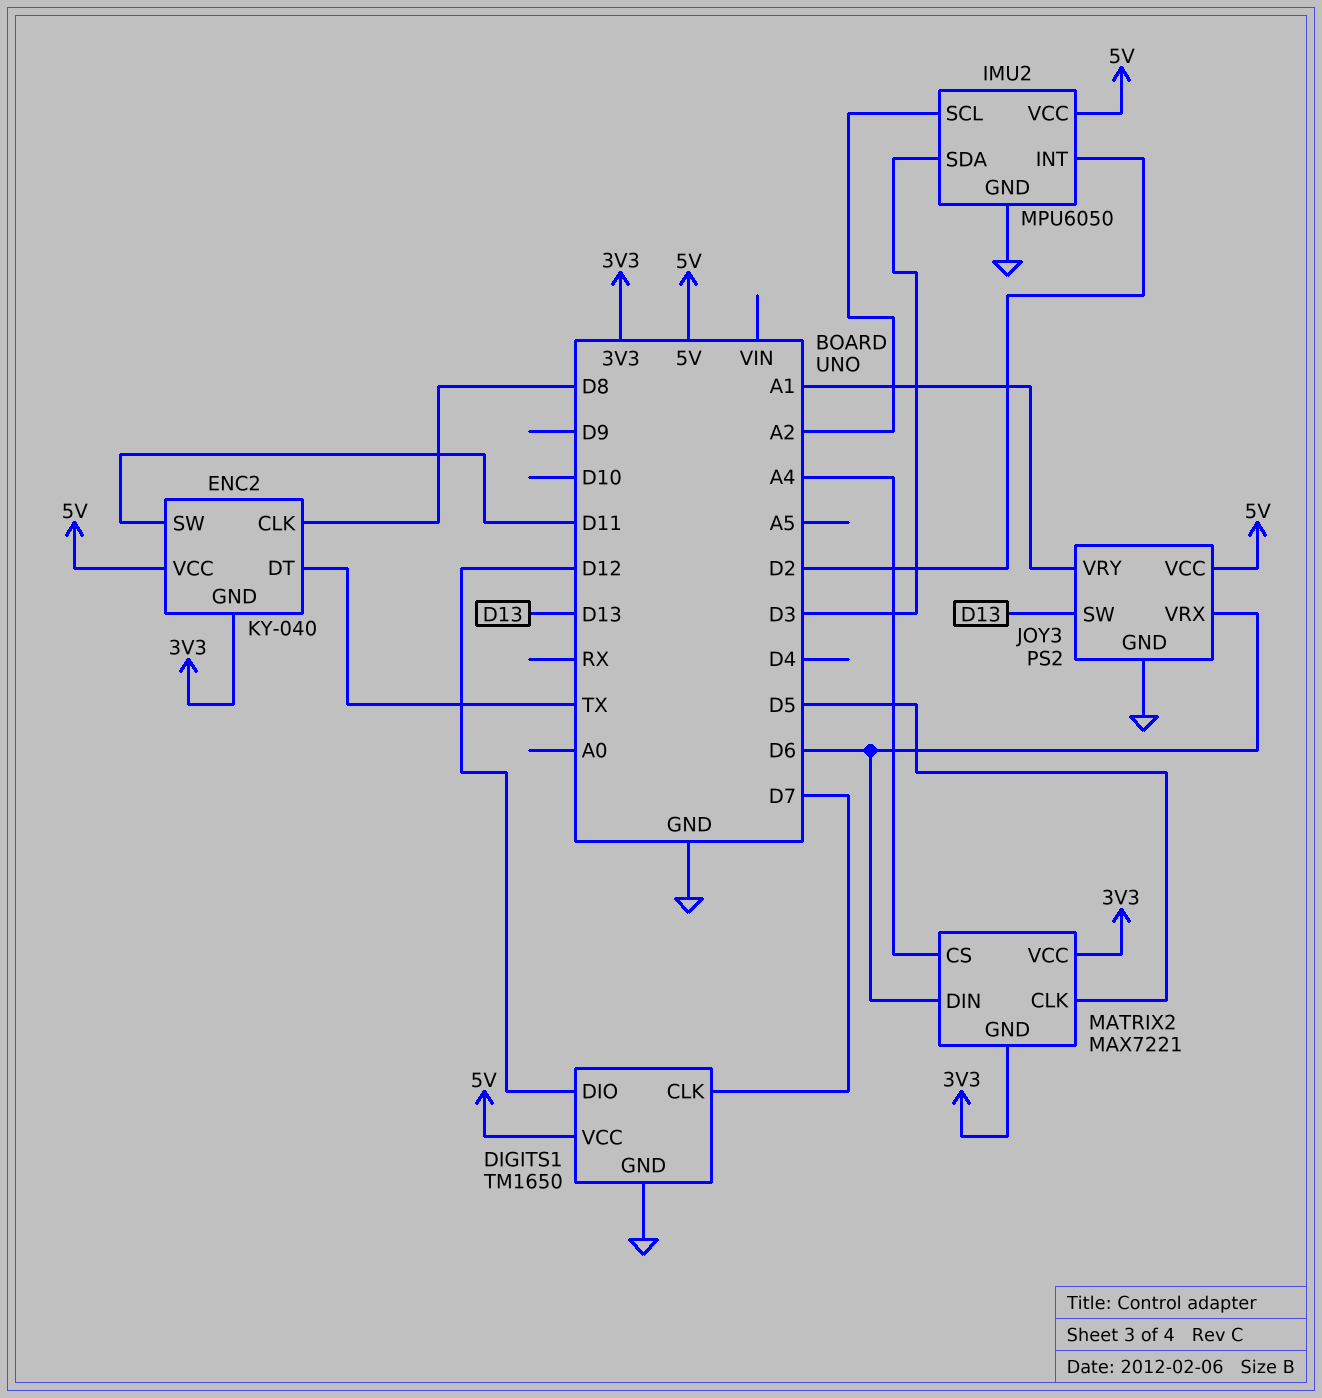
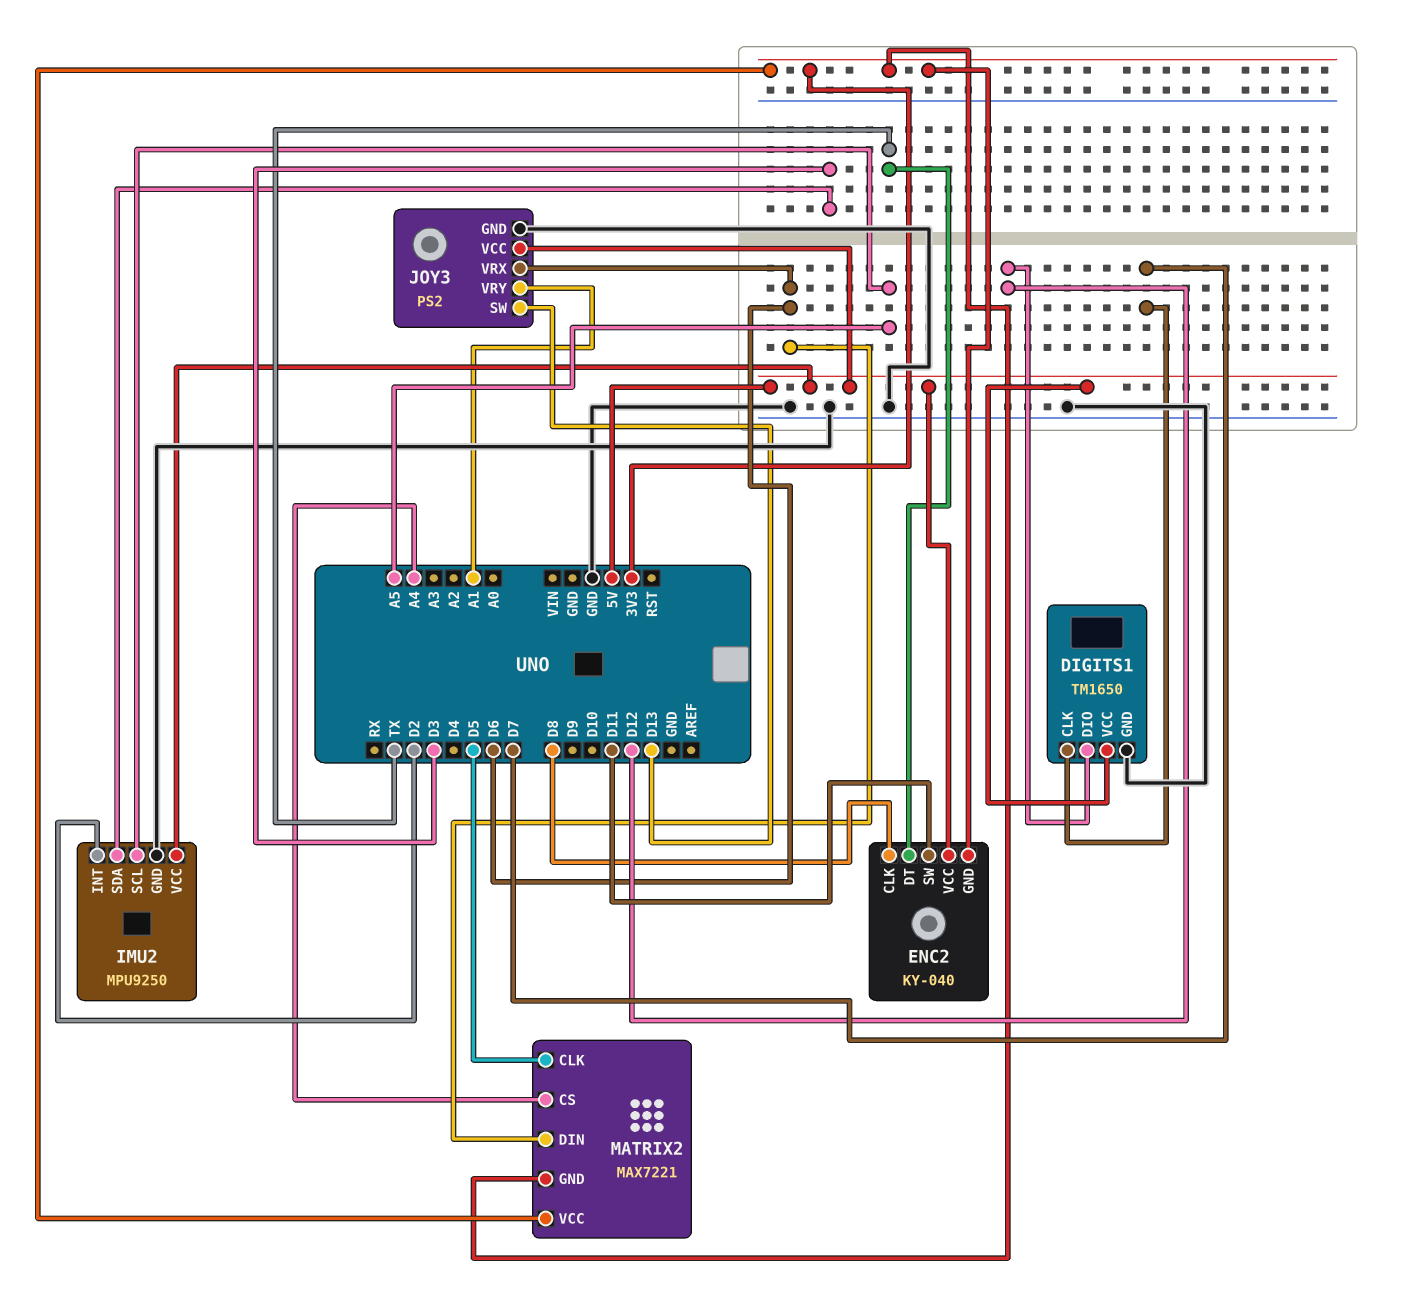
IMU2: MPU6050 -> MPU9250
IMU2 pin SCL: A2 -> A5

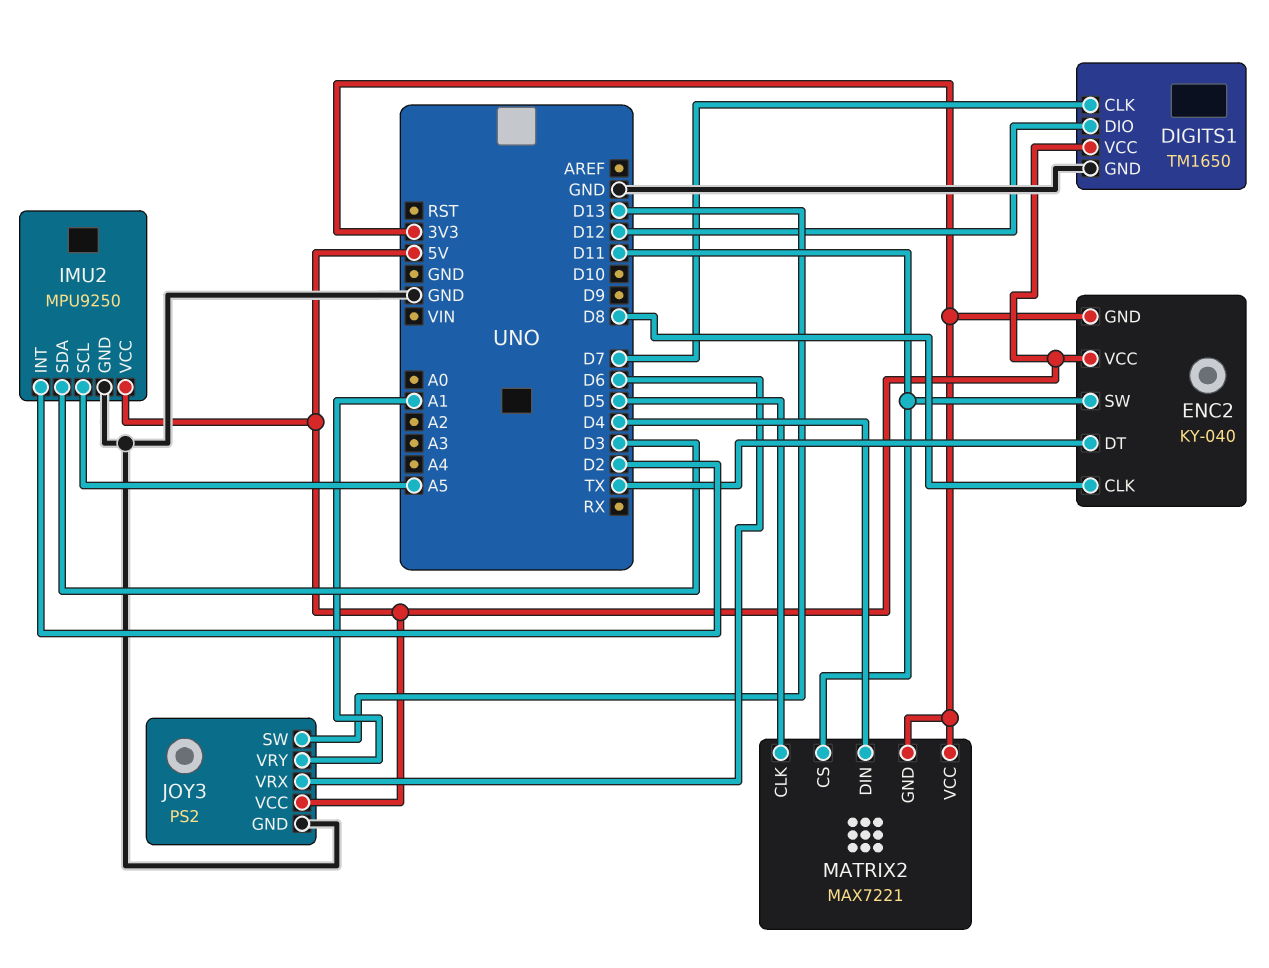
MATRIX2 pin CS: A4 -> D11
MATRIX2 pin DIN: D6 -> D4

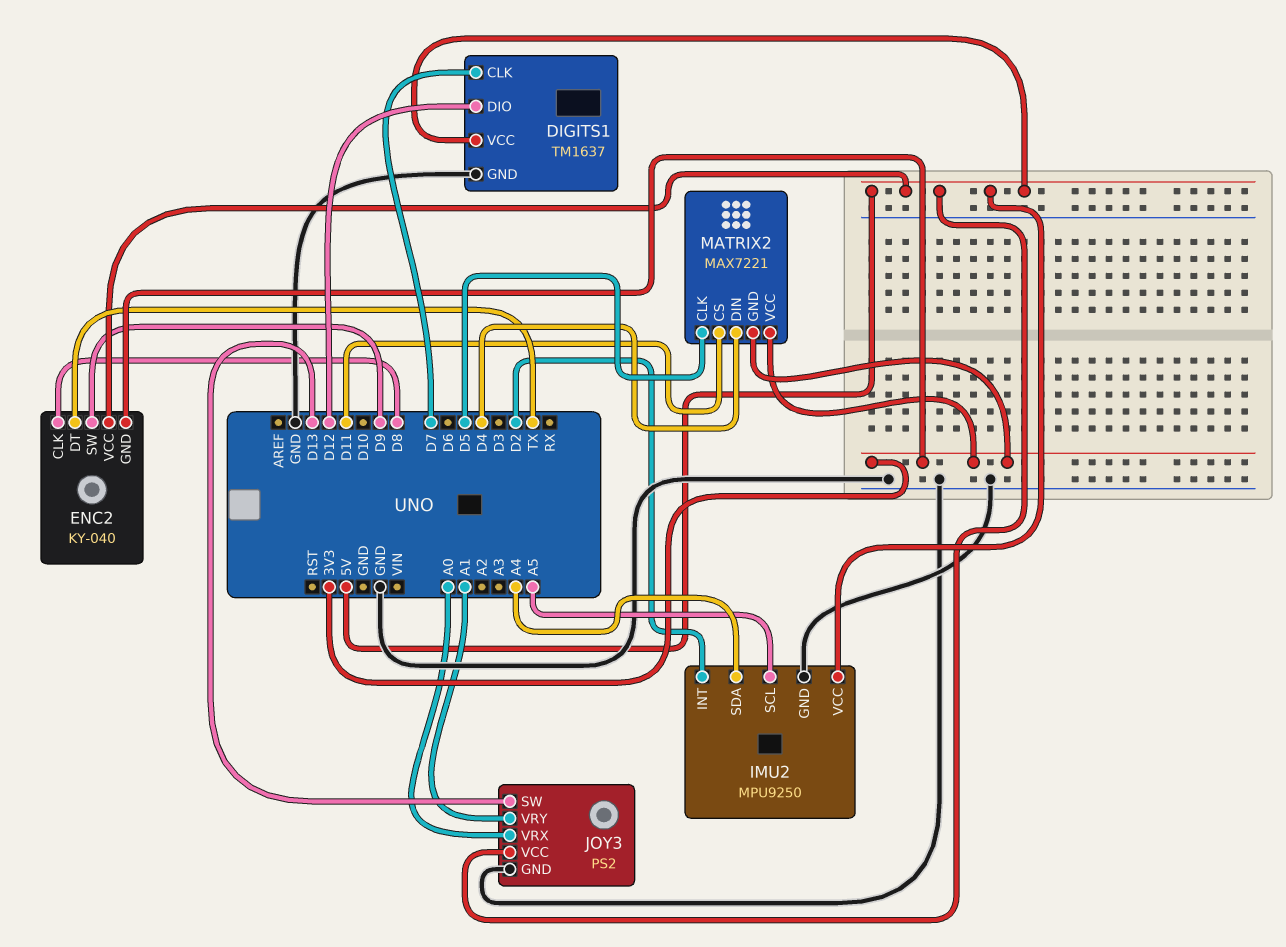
DIGITS1: TM1650 -> TM1637
ENC2 pin SW: D11 -> D9
IMU2 pin SDA: D3 -> A4
JOY3 pin VRX: D6 -> A0

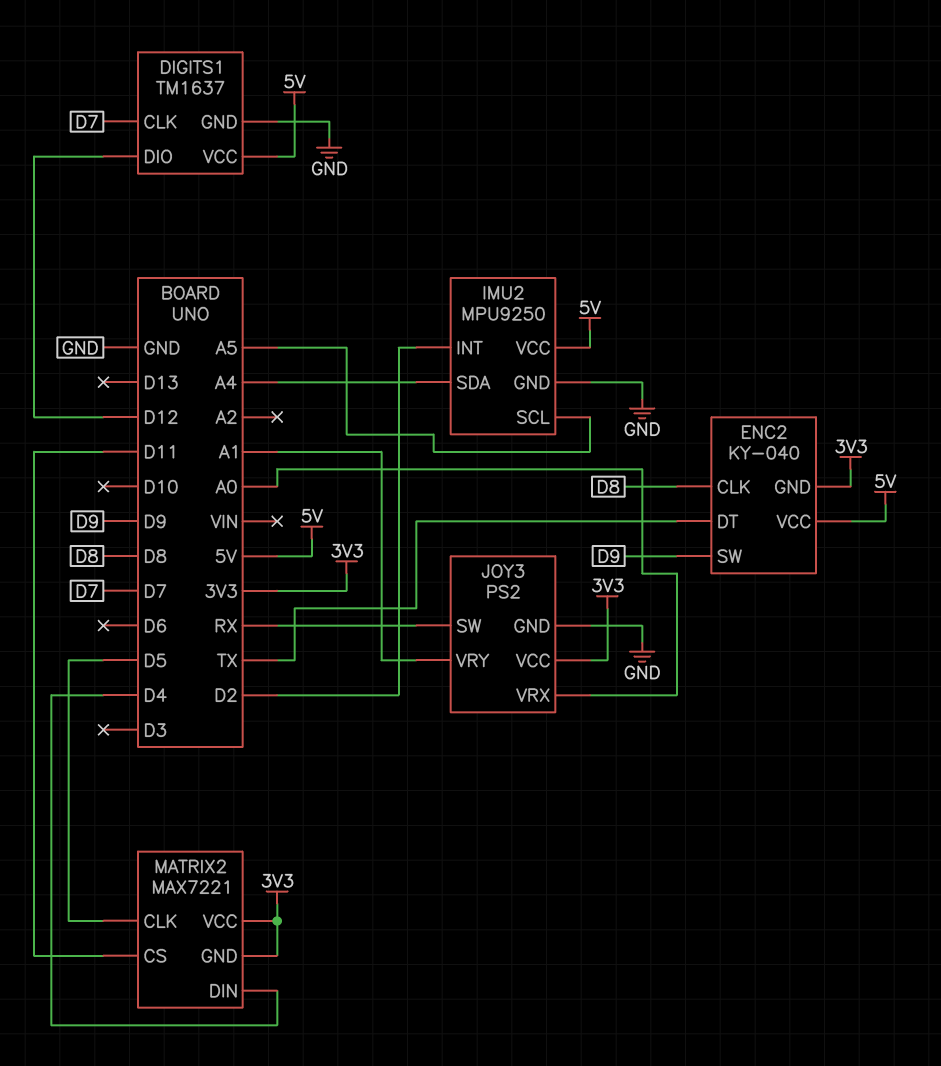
JOY3 pin SW: D13 -> RX
JOY3 pin VCC: 5V -> 3V3

